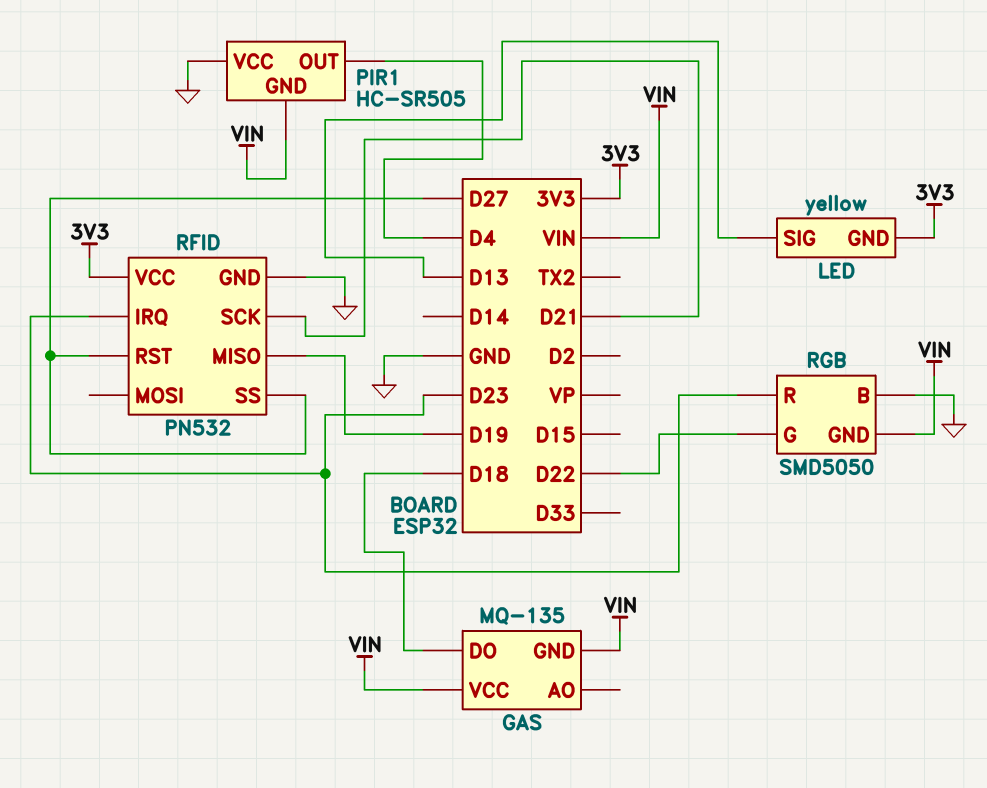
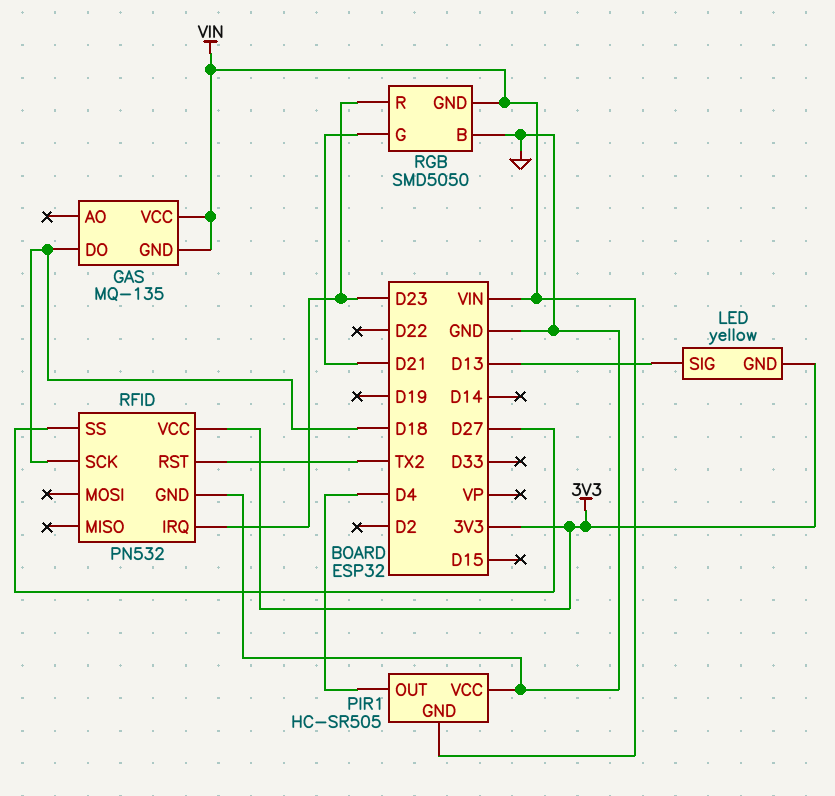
RFID pin MISO: D19 -> none
RFID pin RST: D27 -> TX2
RFID pin SCK: D21 -> D18
RGB pin G: D22 -> D21

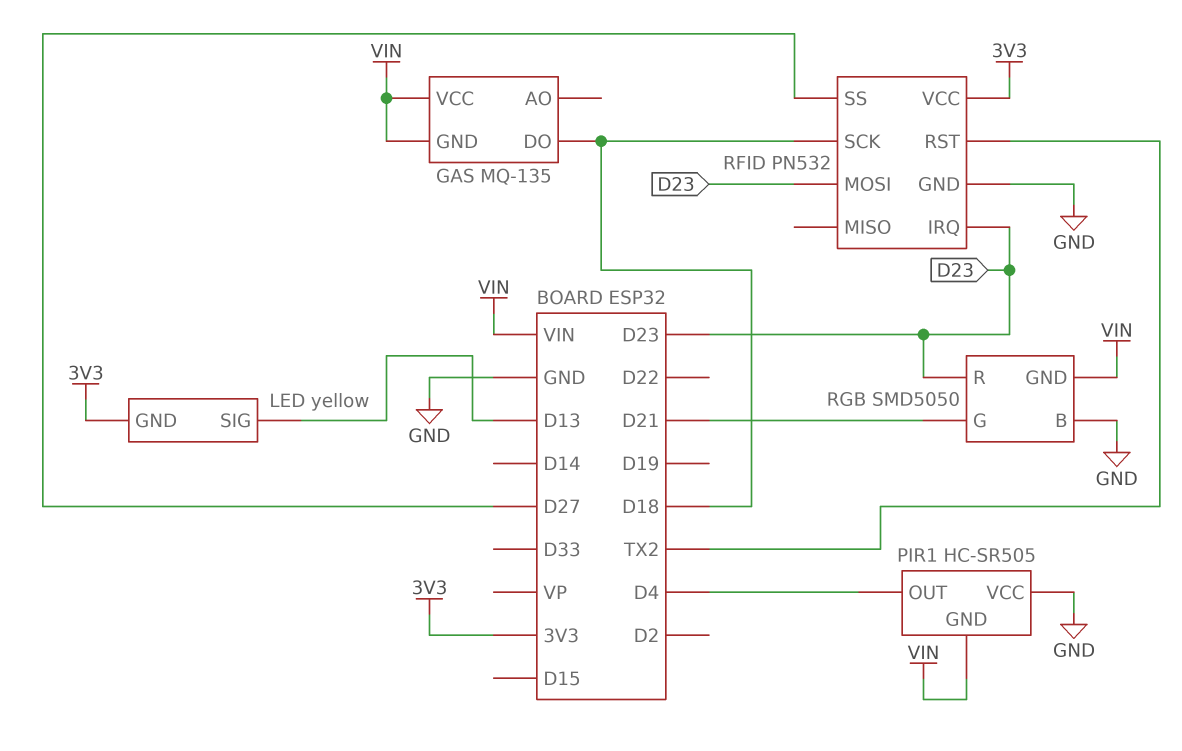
RFID pin MOSI: none -> D23

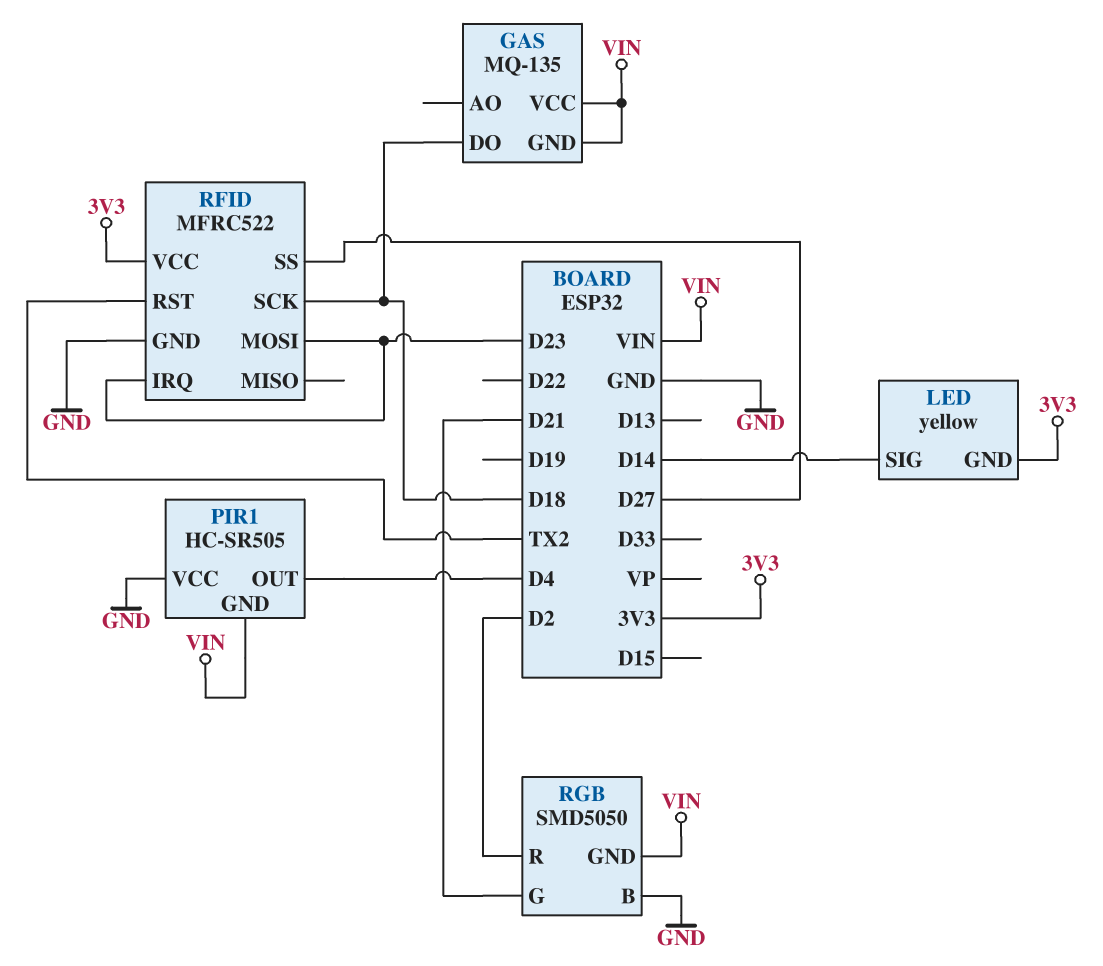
LED pin SIG: D13 -> D14
RFID: PN532 -> MFRC522
RGB pin R: D23 -> D2

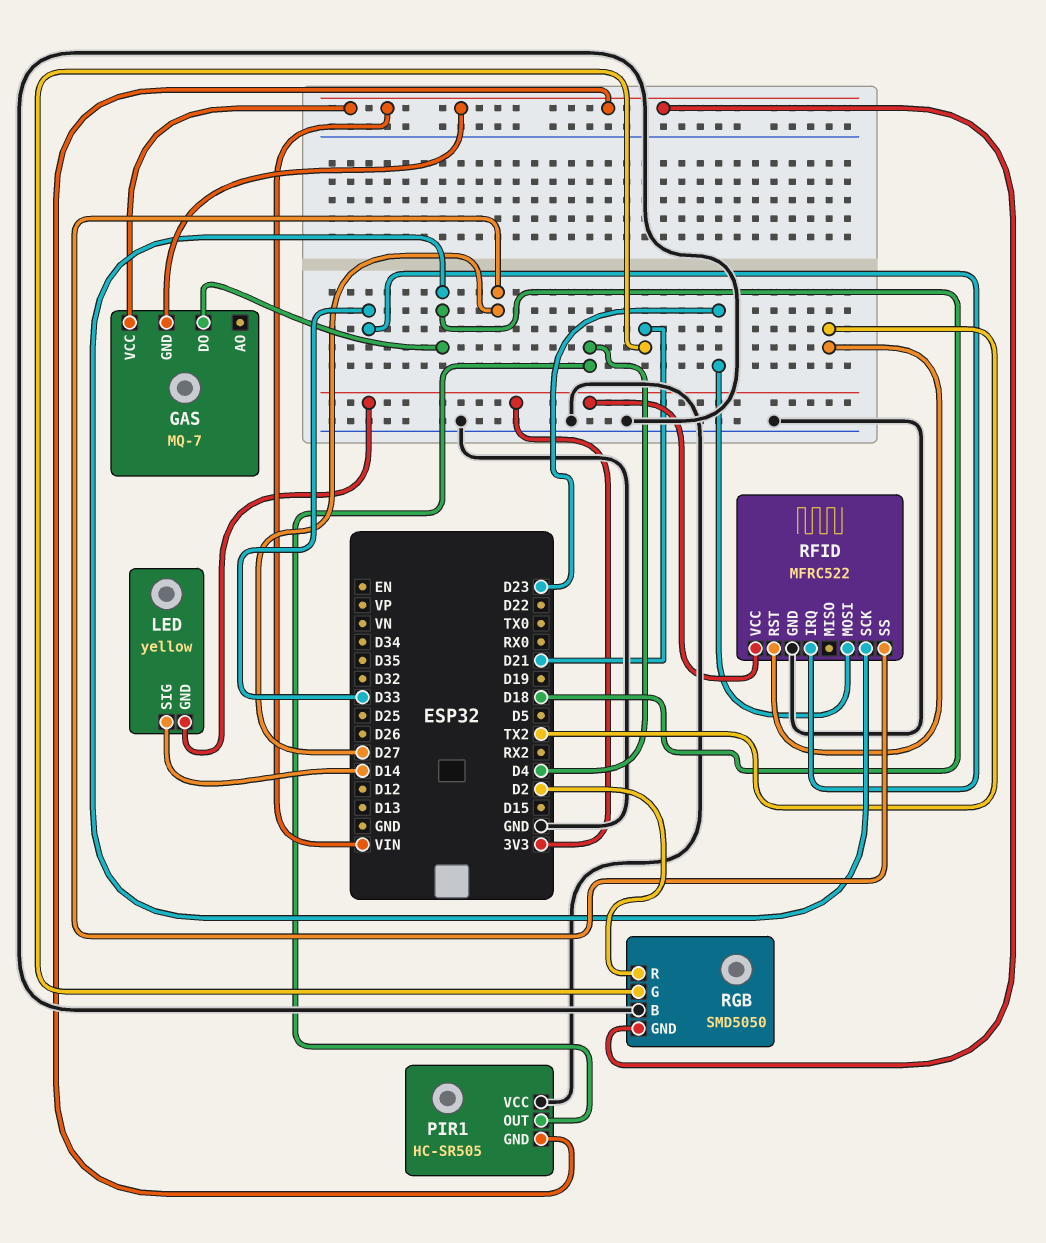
GAS: MQ-135 -> MQ-7
RFID pin IRQ: D23 -> D33

